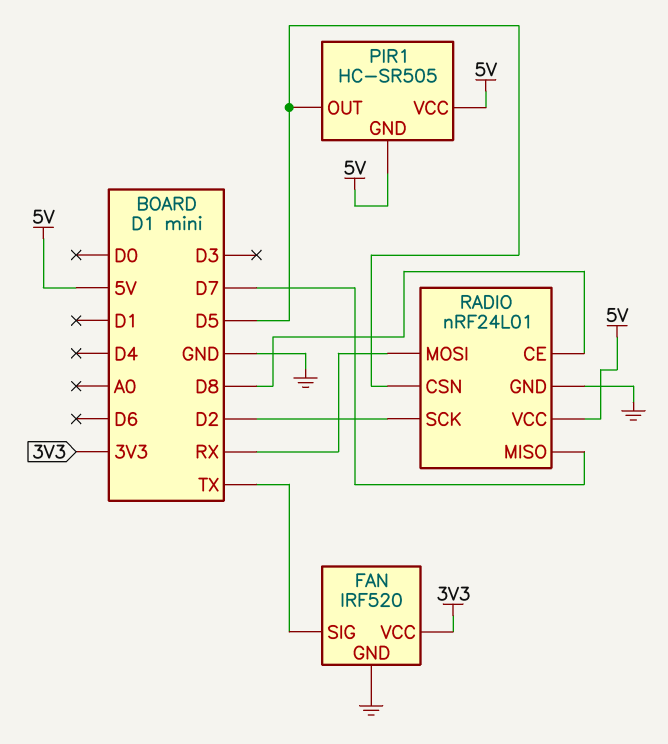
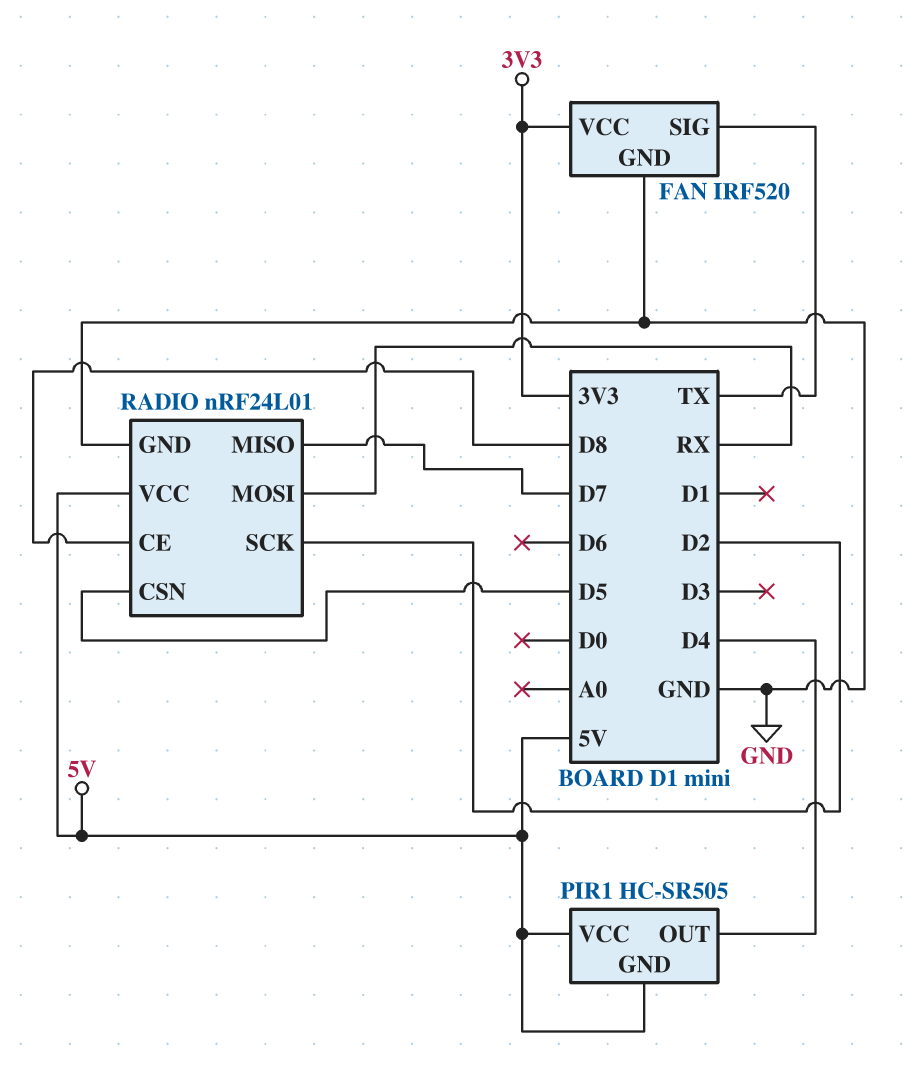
PIR1 pin OUT: D5 -> D4

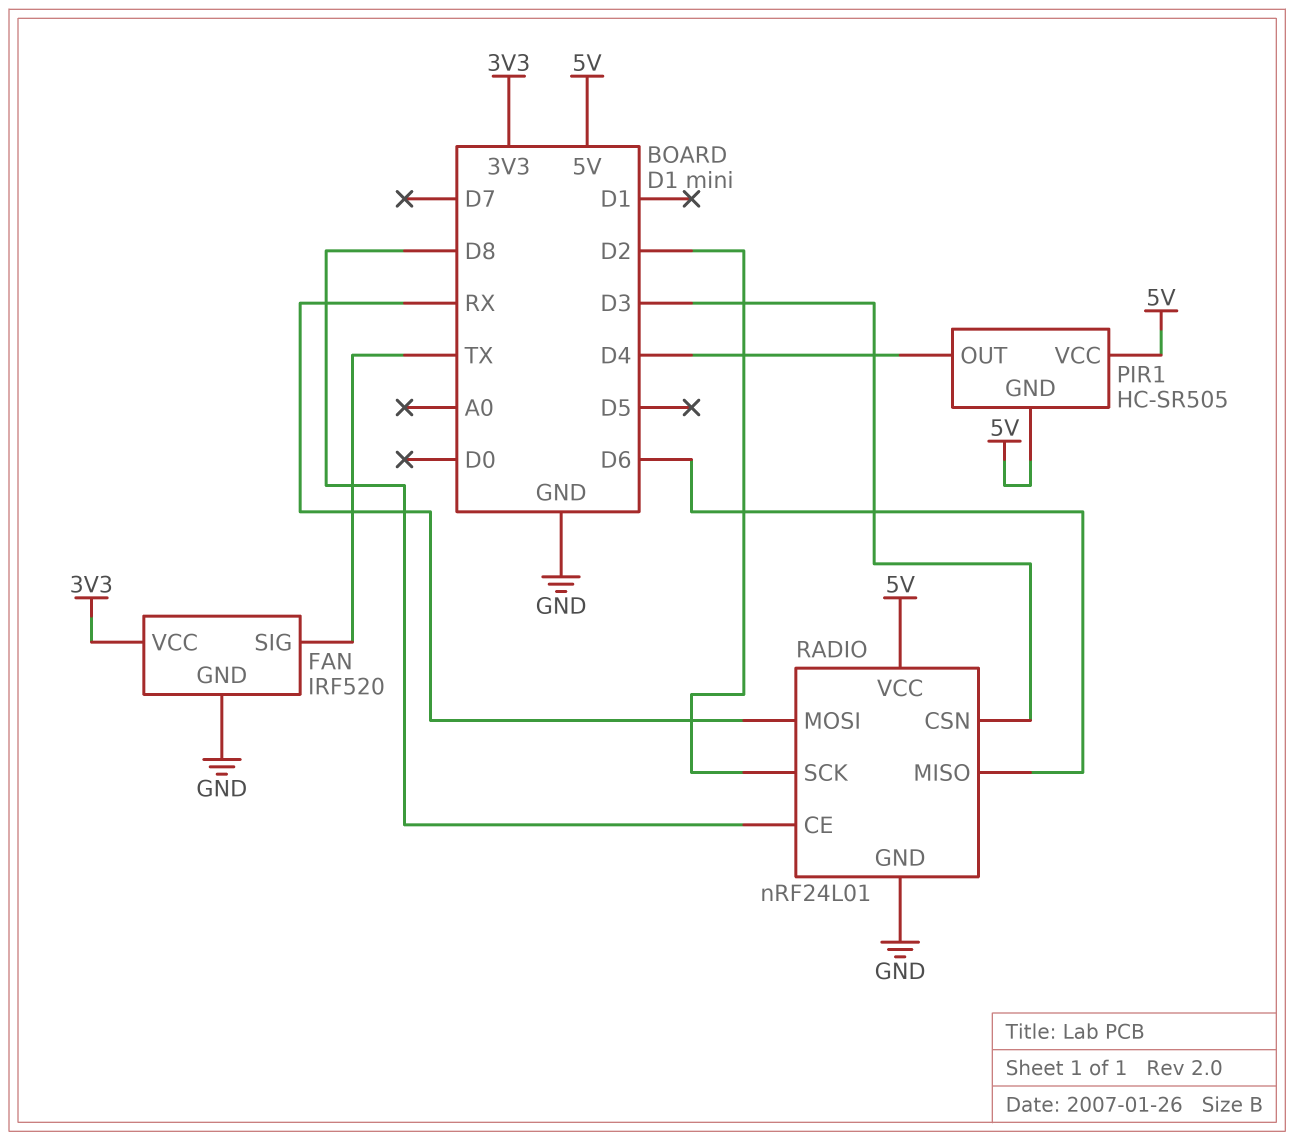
RADIO pin CSN: D5 -> D3
RADIO pin MISO: D7 -> D6

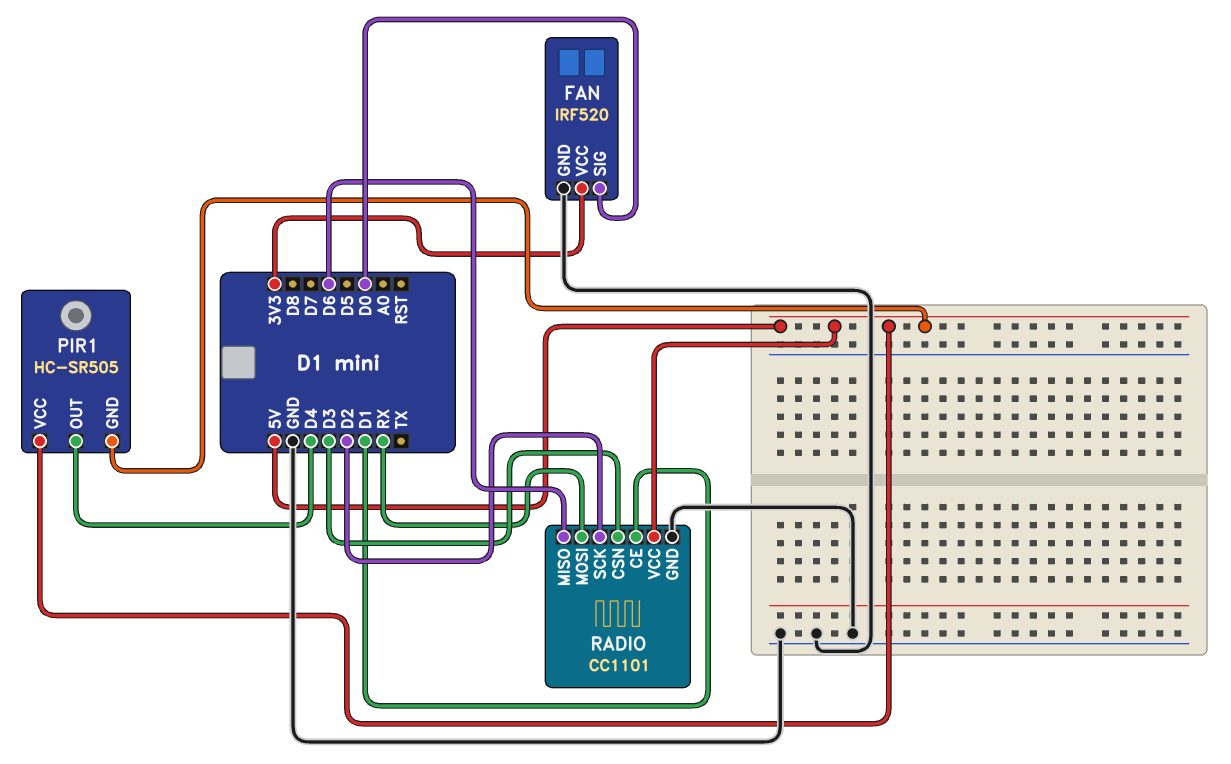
FAN pin SIG: TX -> D0
RADIO: nRF24L01 -> CC1101
RADIO pin CE: D8 -> D1

